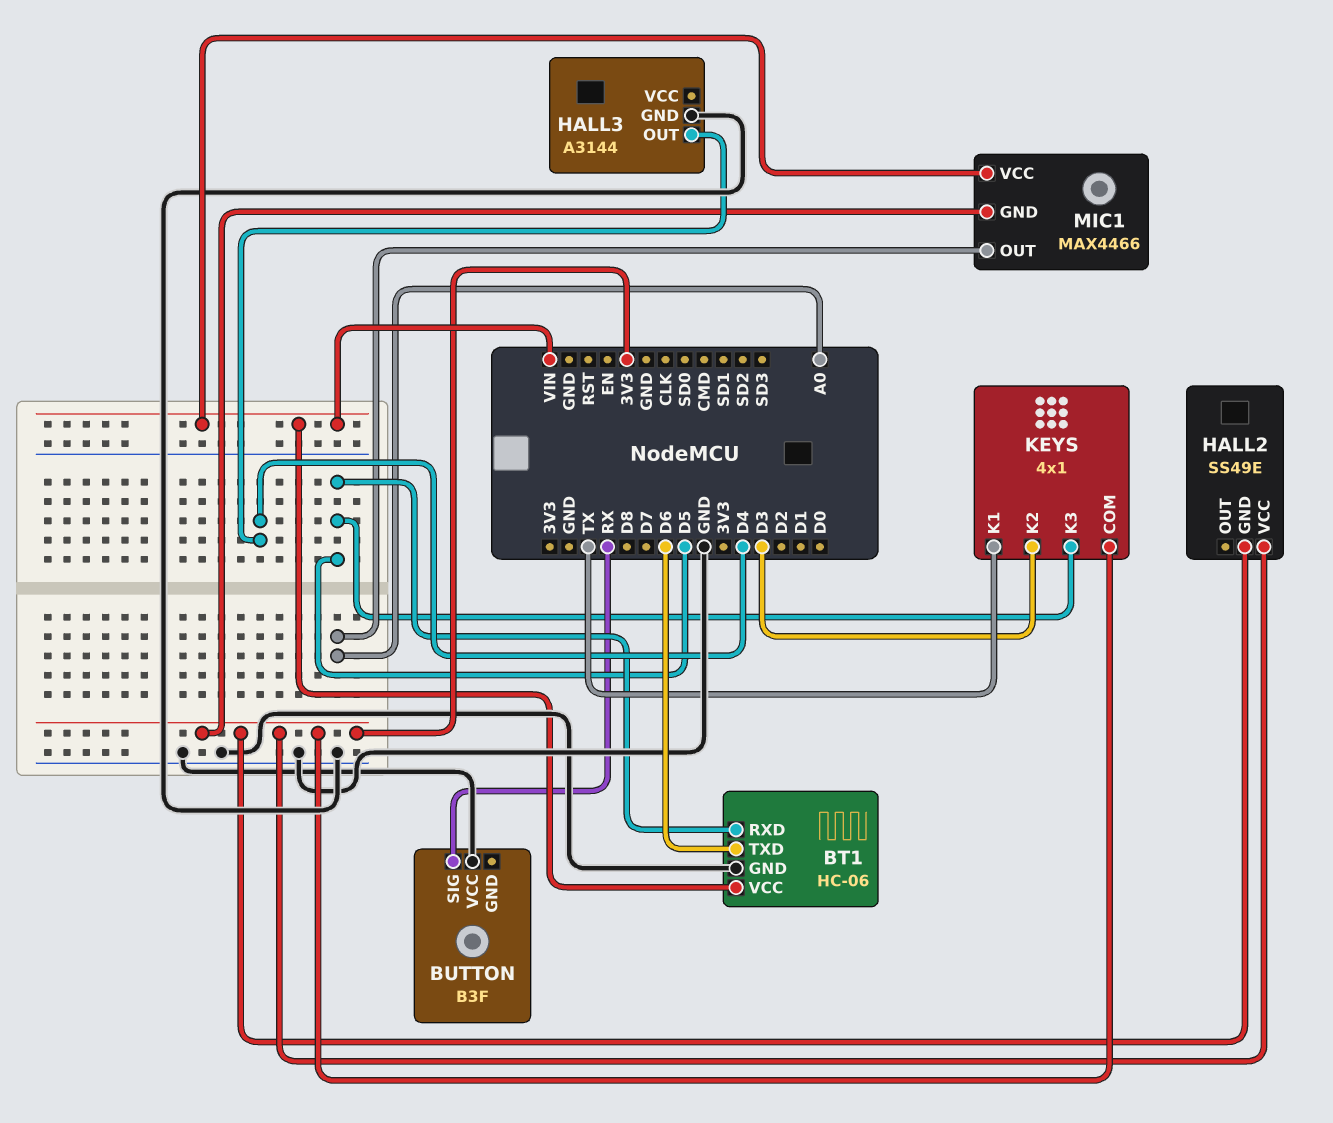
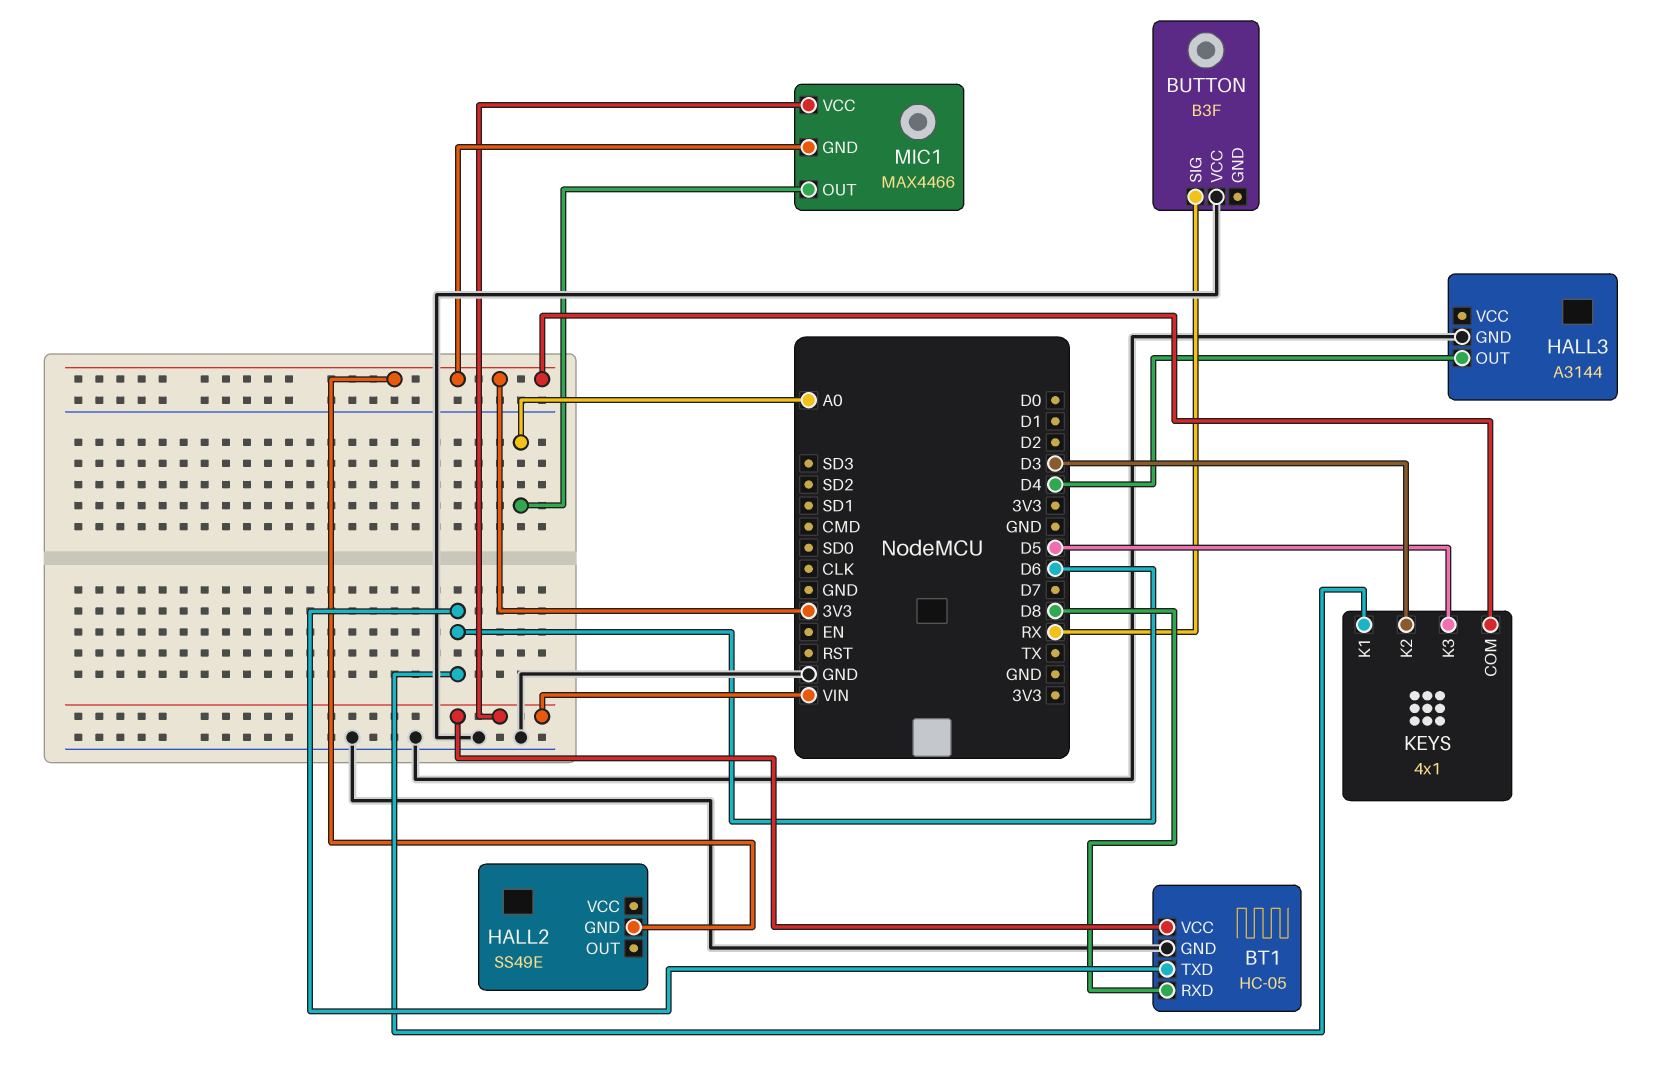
BT1: HC-06 -> HC-05
BT1 pin RXD: D5 -> D8
HALL2 pin VCC: 3V3 -> none
KEYS pin K1: TX -> D6

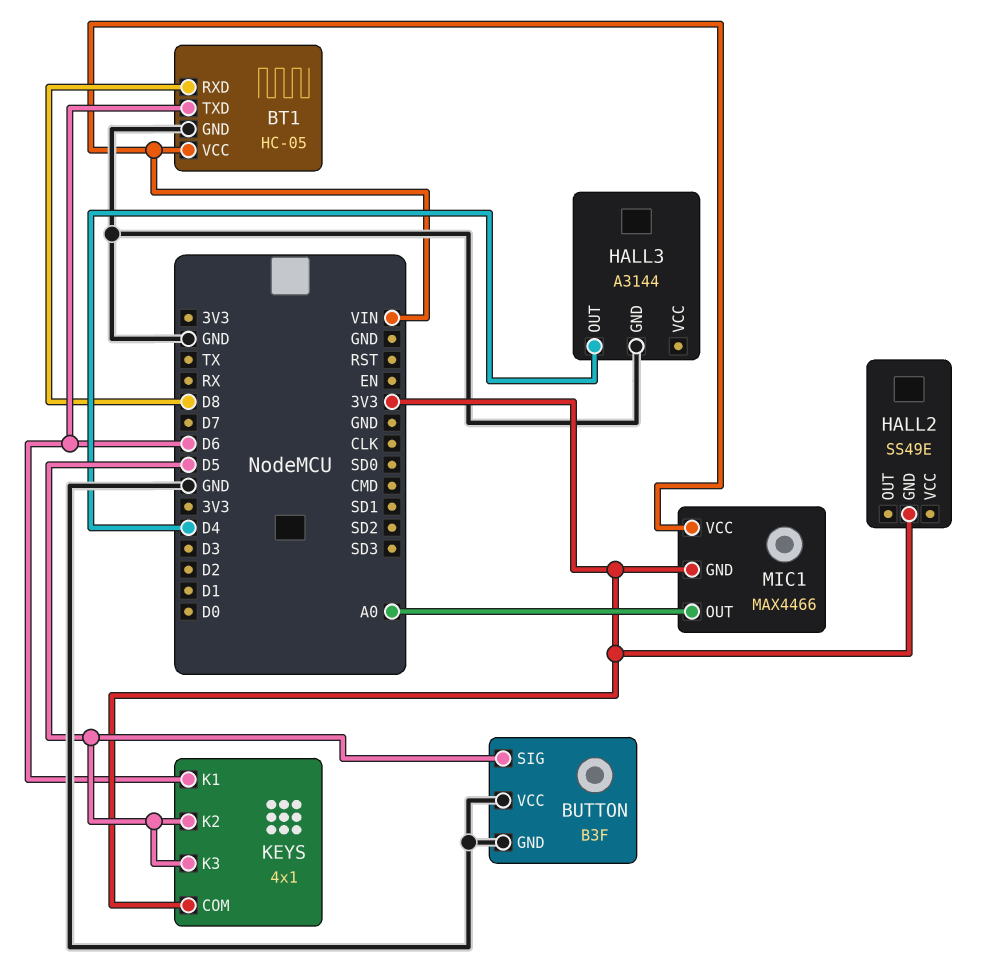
BUTTON pin GND: none -> GND
BUTTON pin SIG: RX -> D5
KEYS pin K2: D3 -> D5

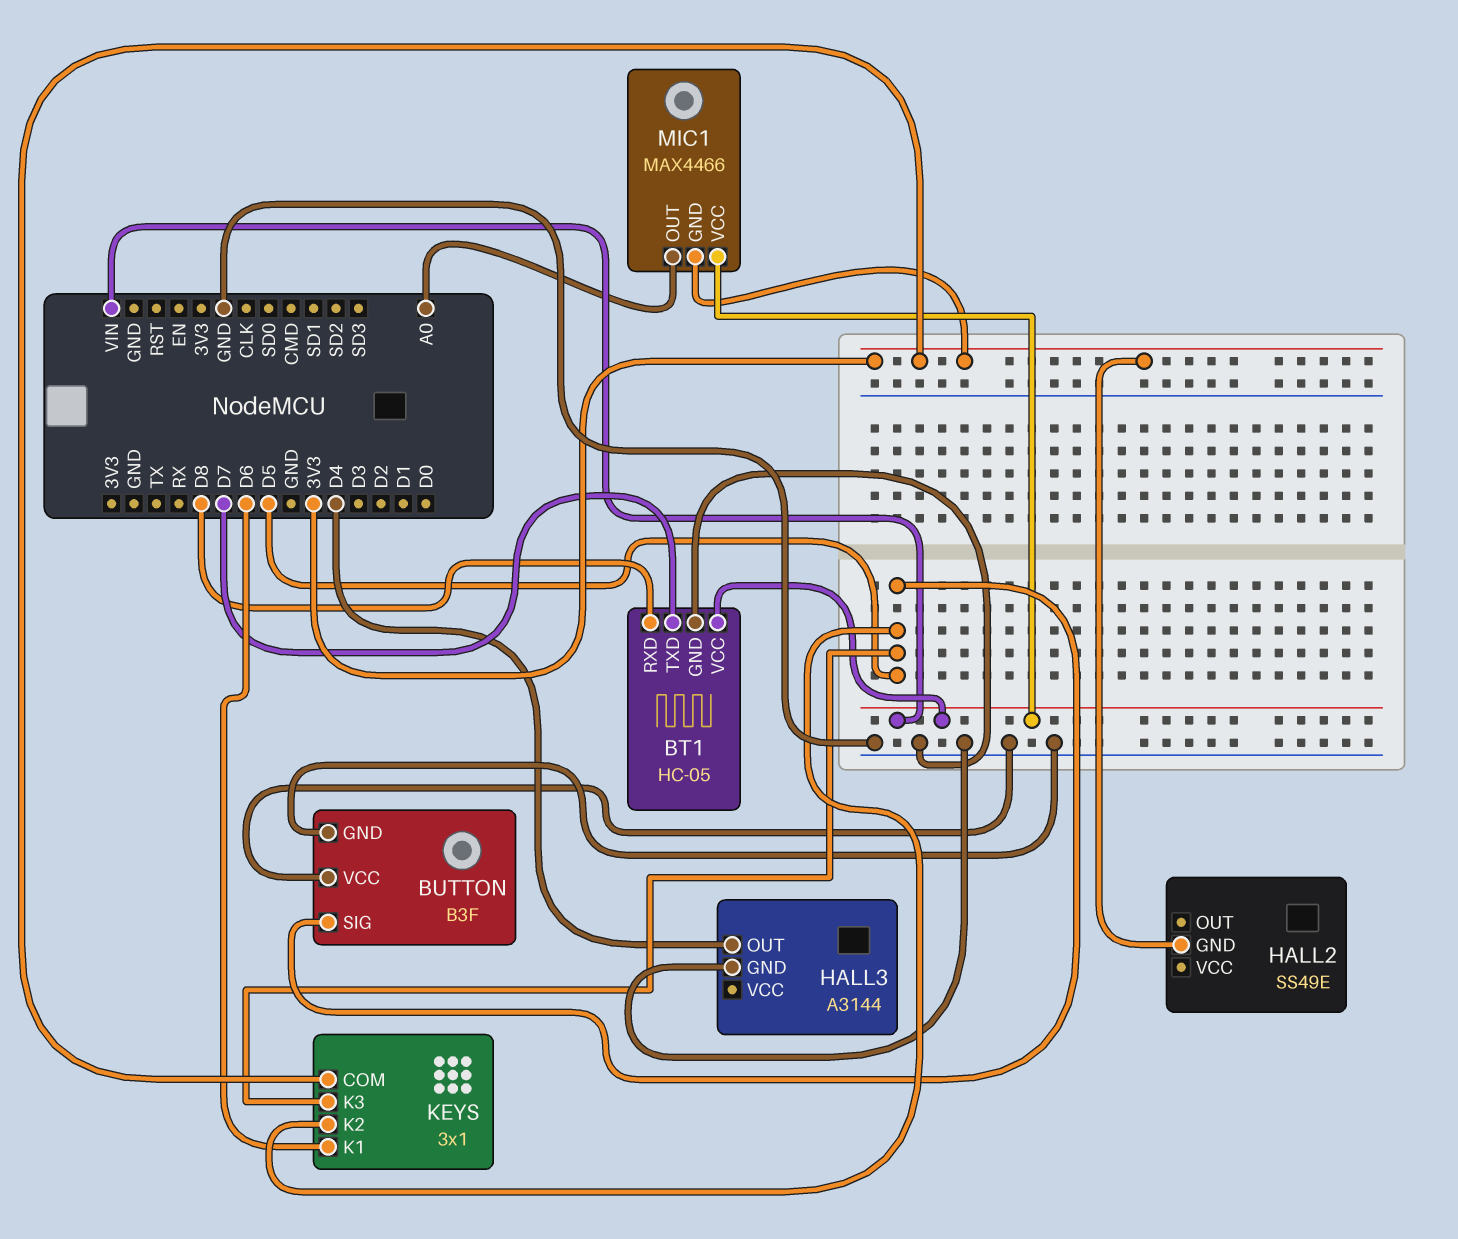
BT1 pin TXD: D6 -> D7
KEYS: 4x1 -> 3x1

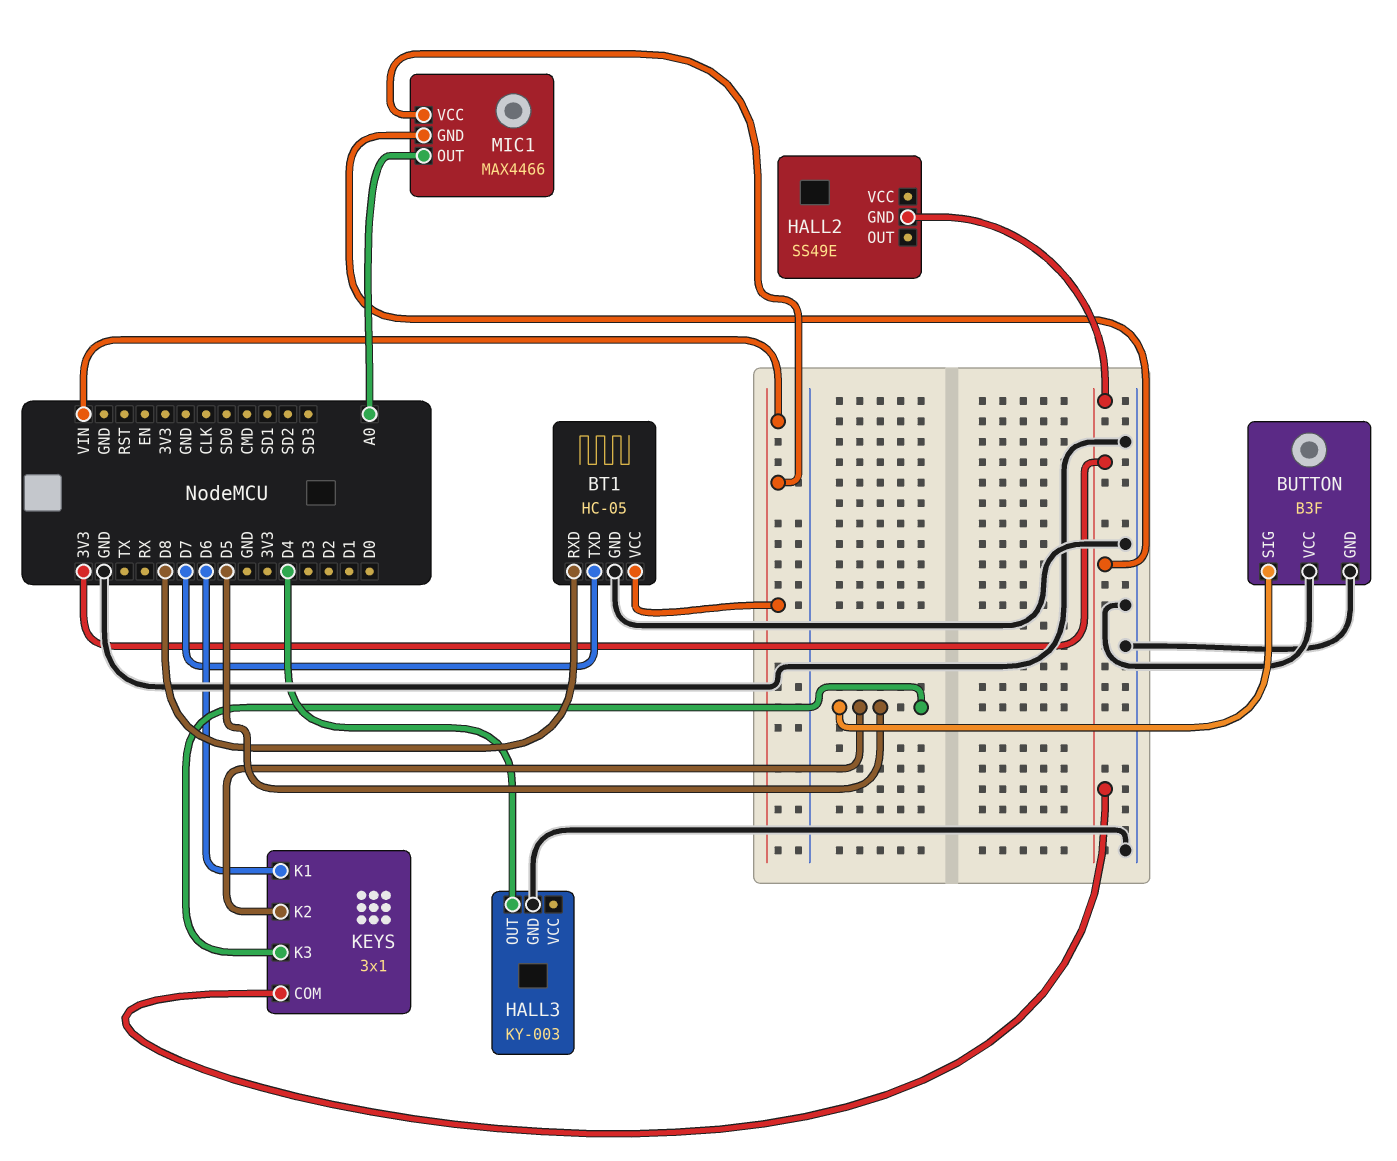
HALL3: A3144 -> KY-003

